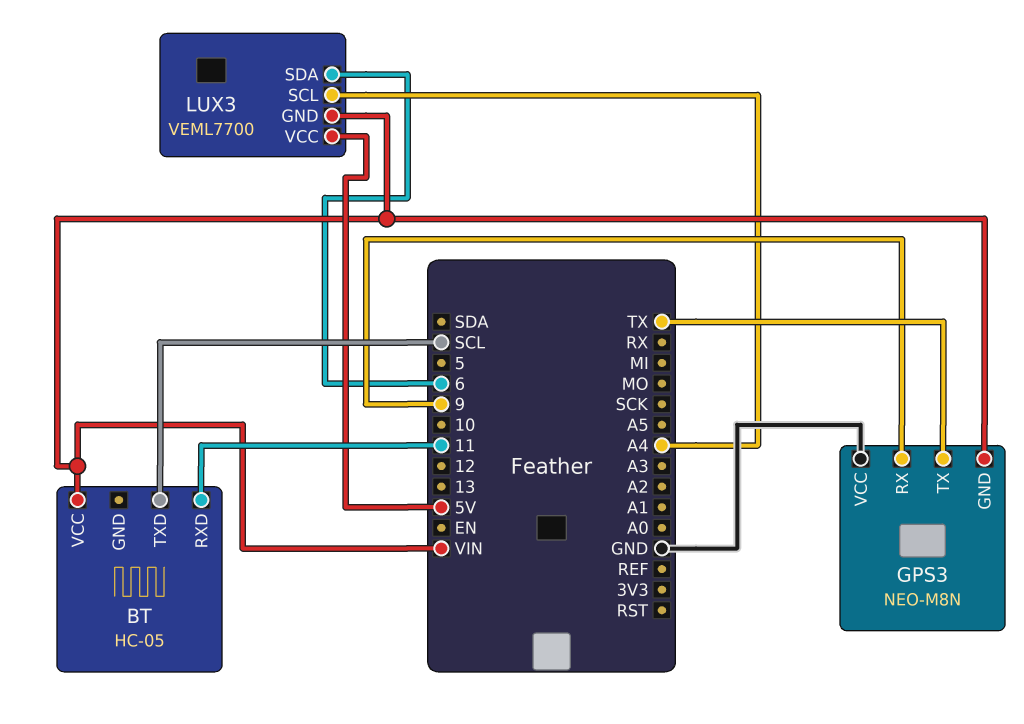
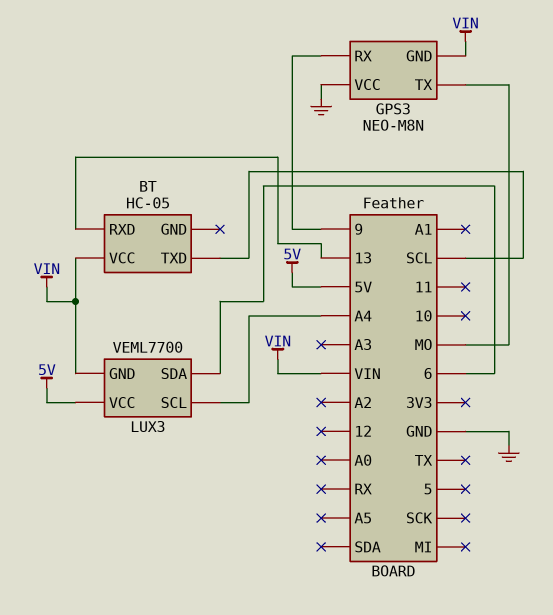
BT pin RXD: 11 -> 13
GPS3 pin TX: TX -> MO

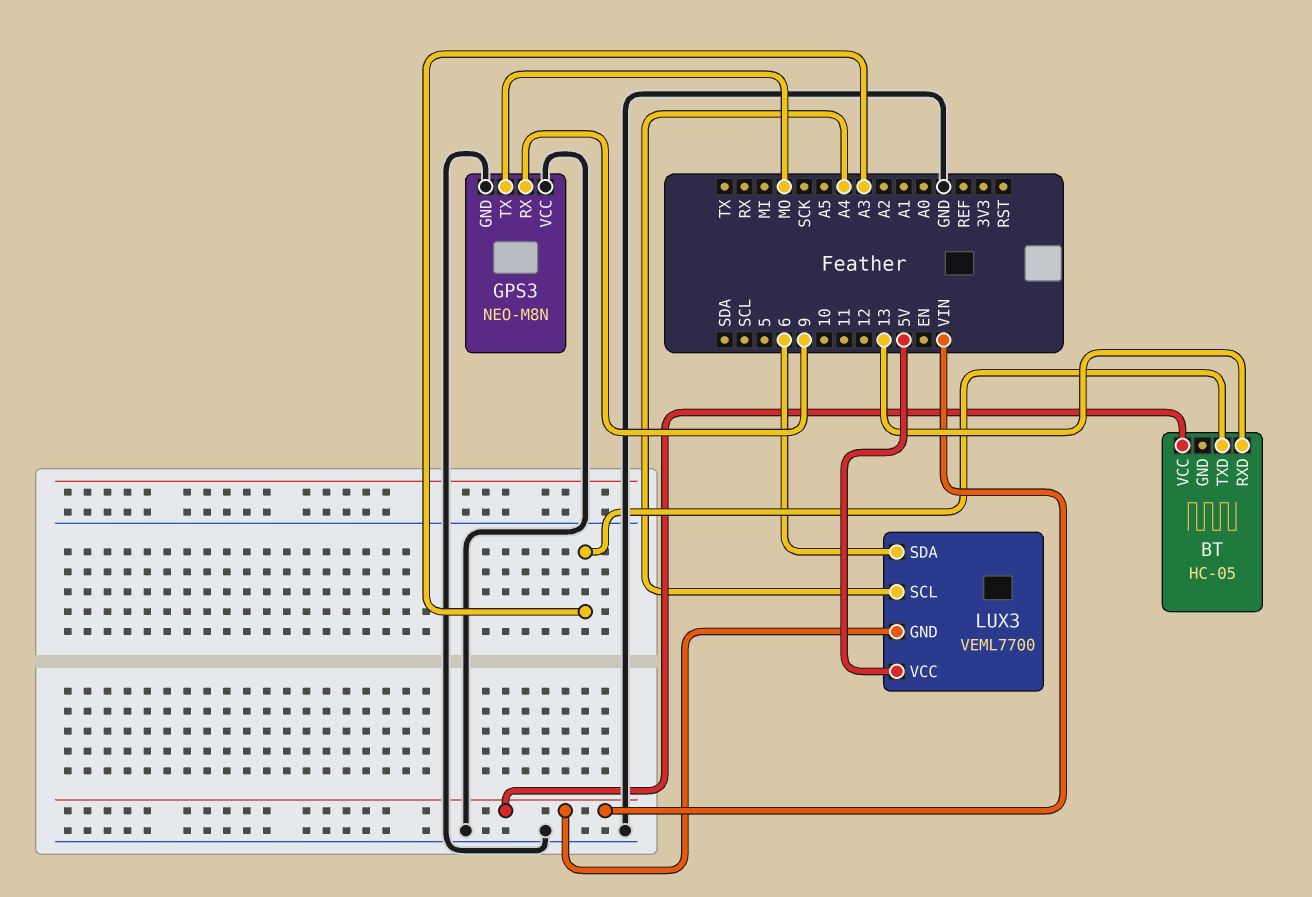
BT pin TXD: SCL -> A3
GPS3 pin GND: VIN -> GND

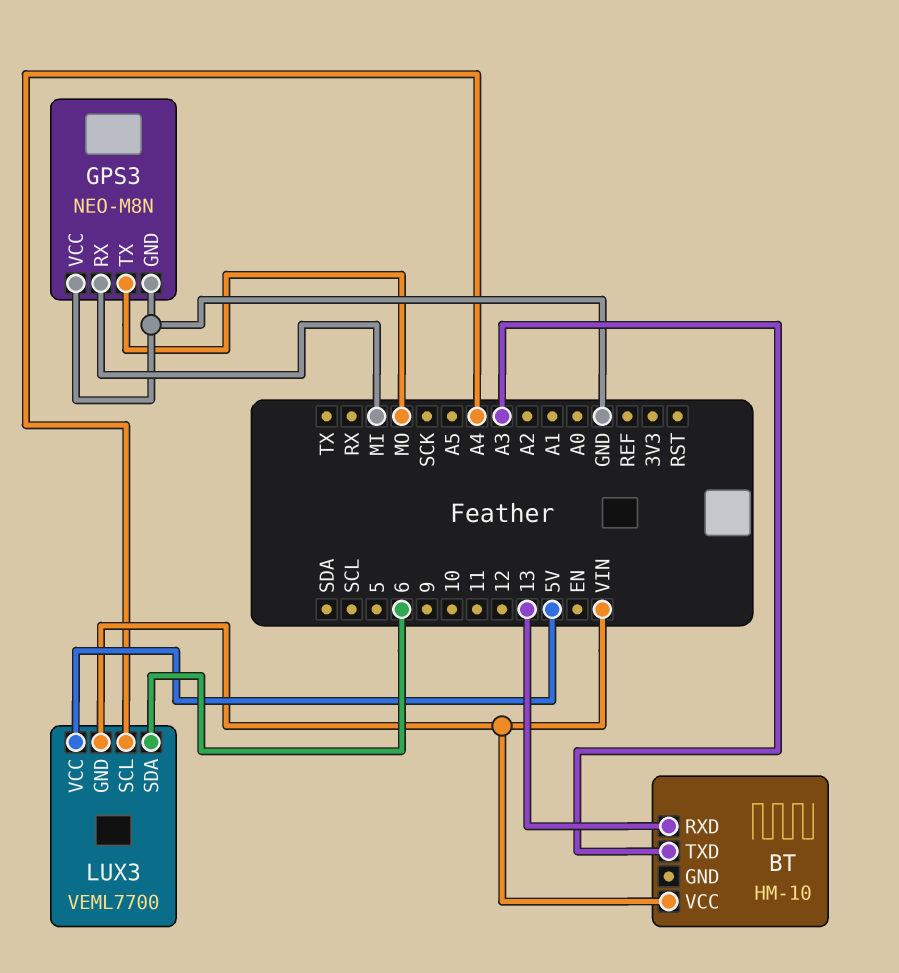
BT: HC-05 -> HM-10
GPS3 pin RX: 9 -> MI

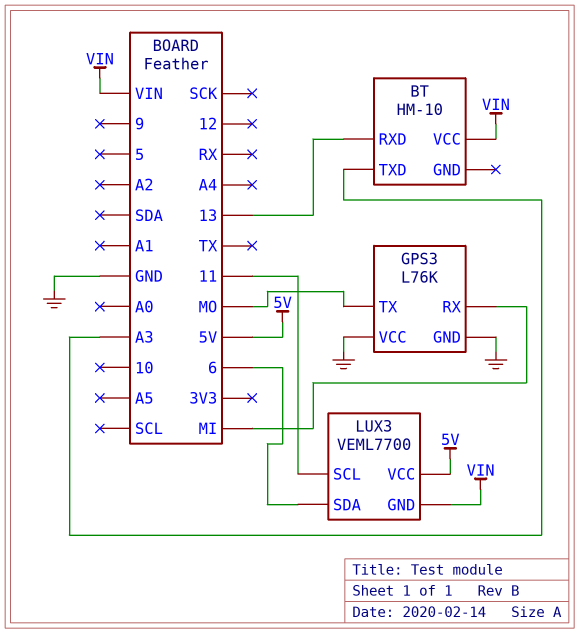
GPS3: NEO-M8N -> L76K
LUX3 pin SCL: A4 -> 11

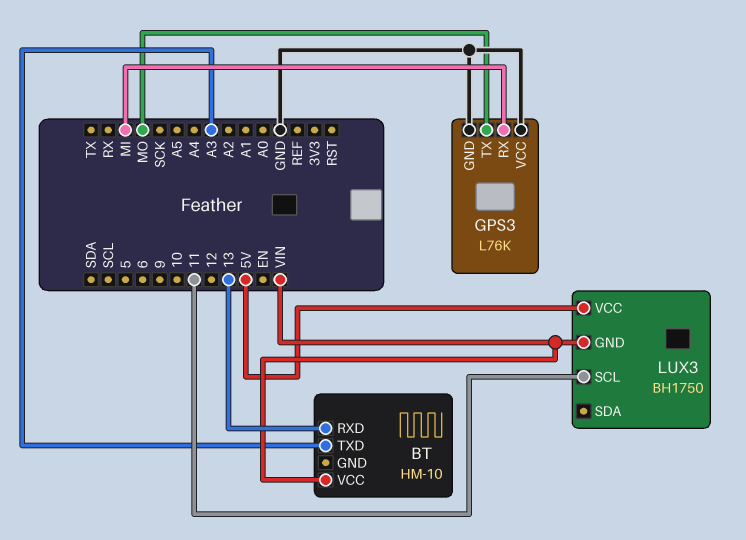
LUX3: VEML7700 -> BH1750
LUX3 pin SDA: 6 -> none

